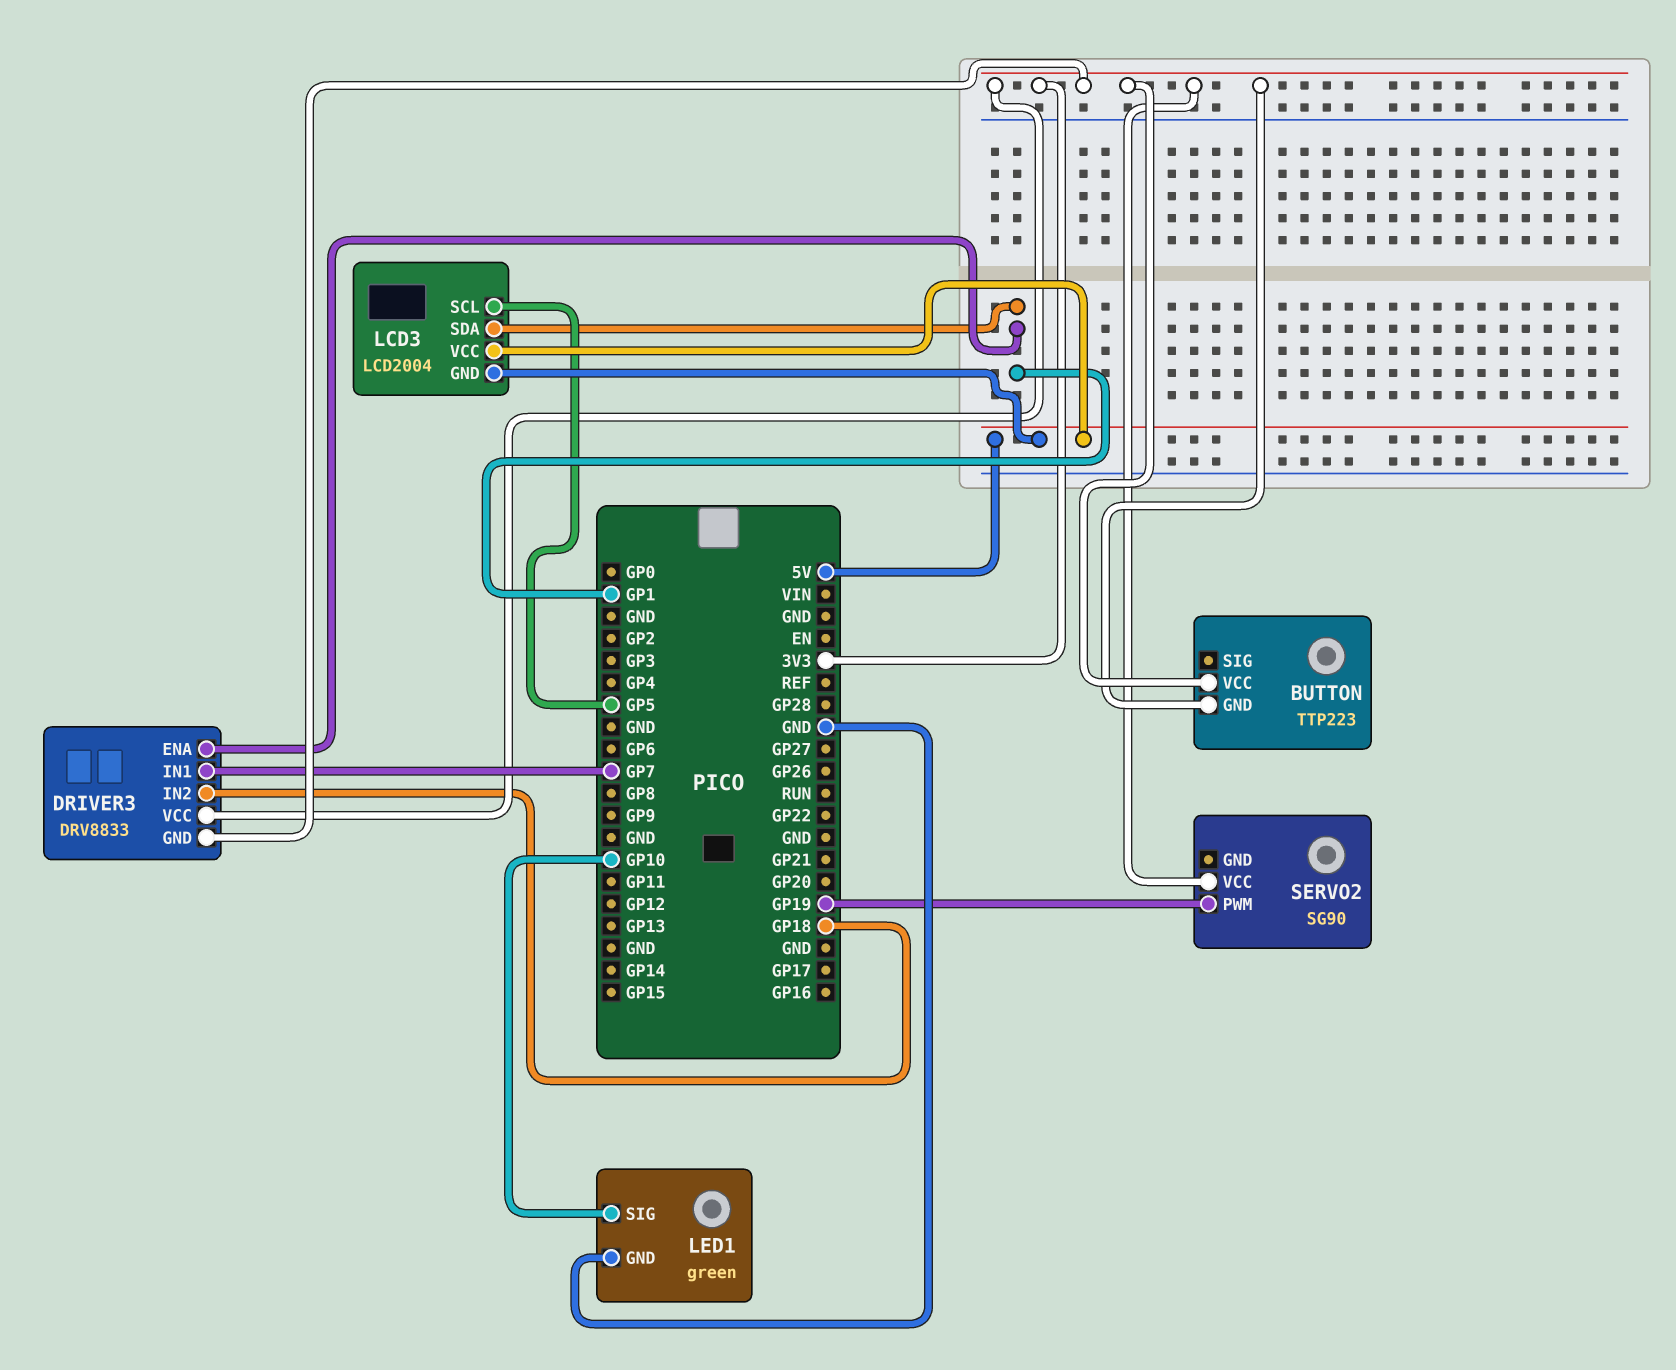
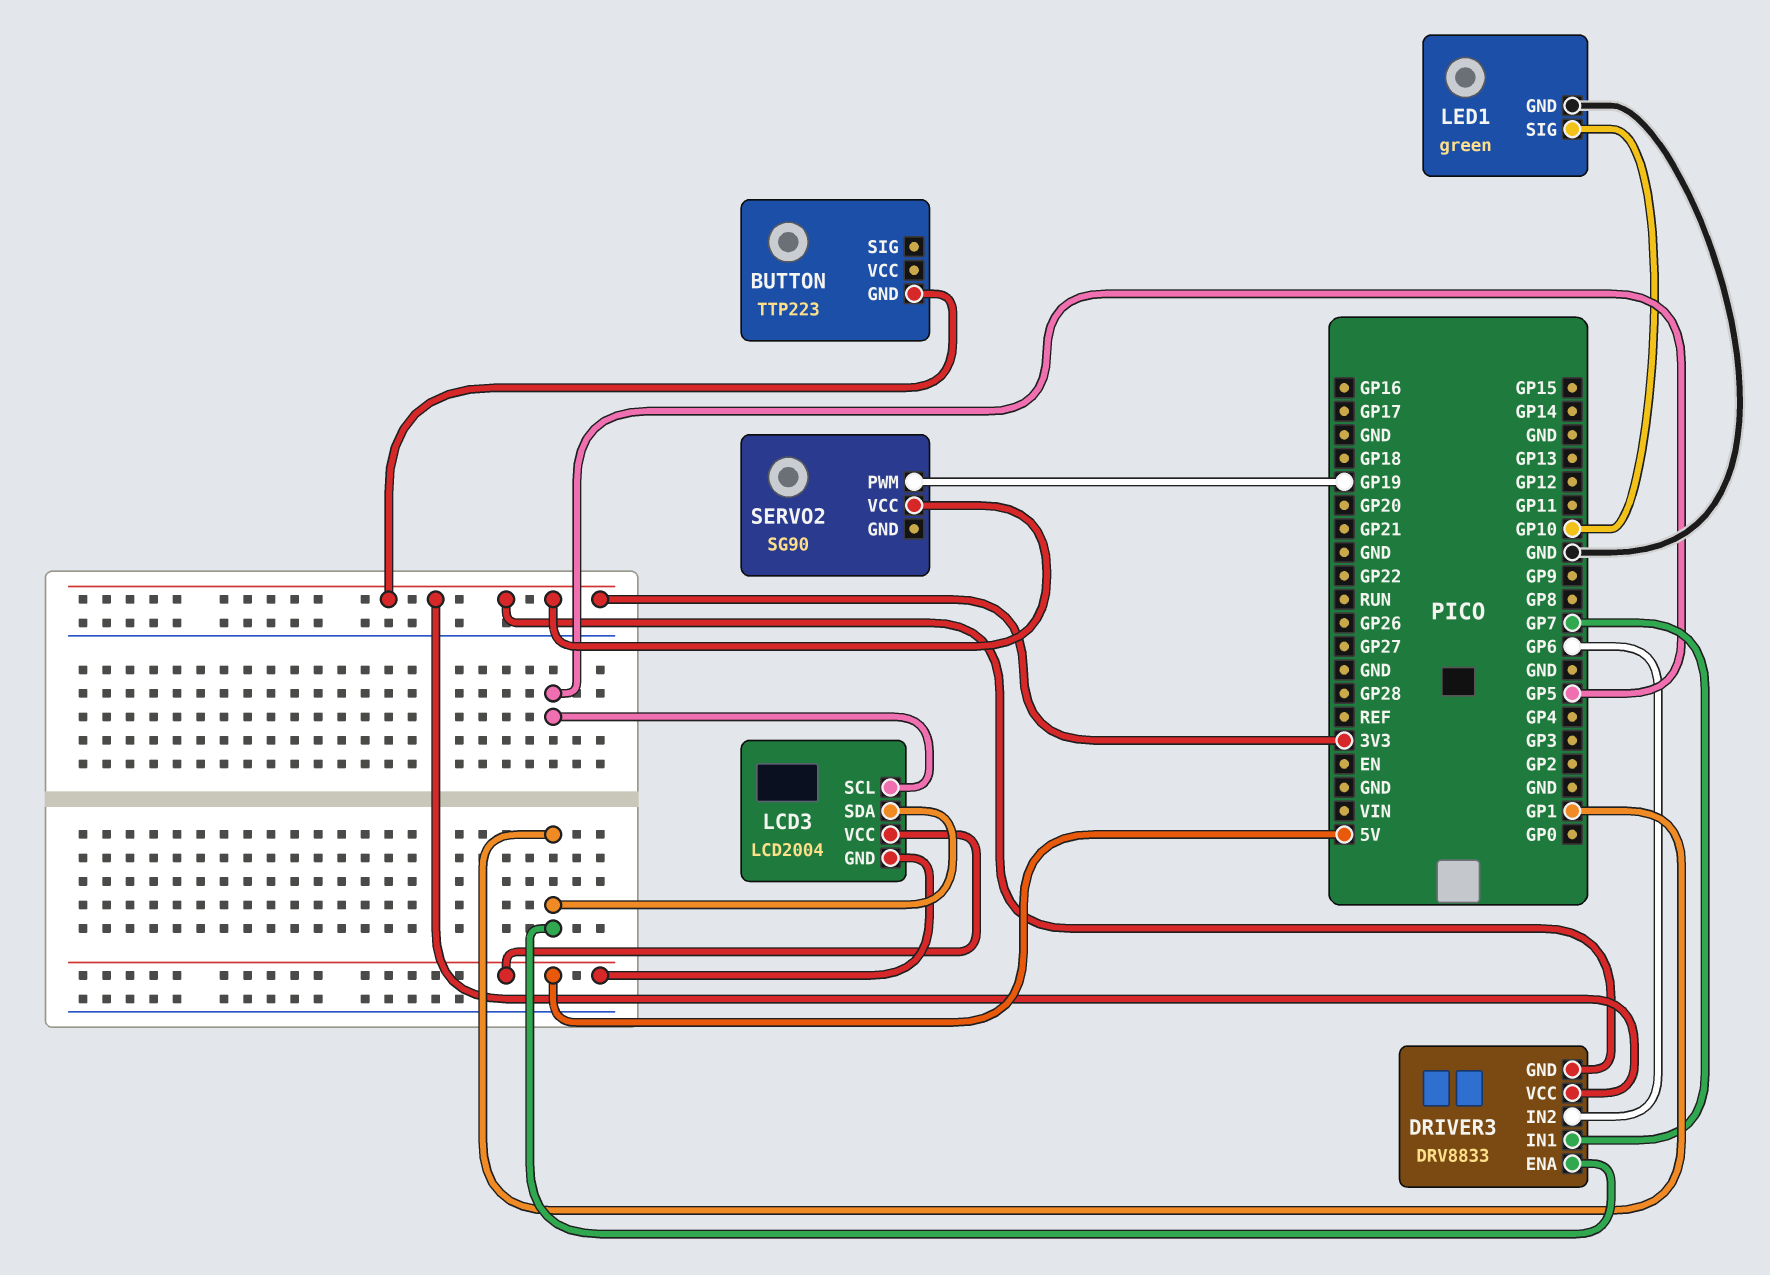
BUTTON pin VCC: 3V3 -> none
DRIVER3 pin IN2: GP18 -> GP6

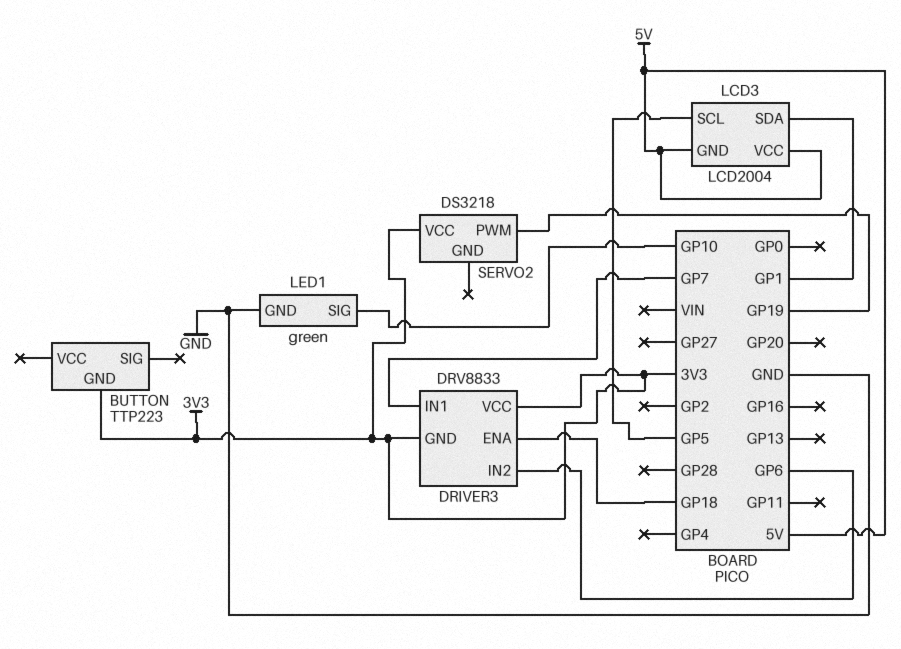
DRIVER3 pin ENA: GP1 -> GP18
SERVO2: SG90 -> DS3218

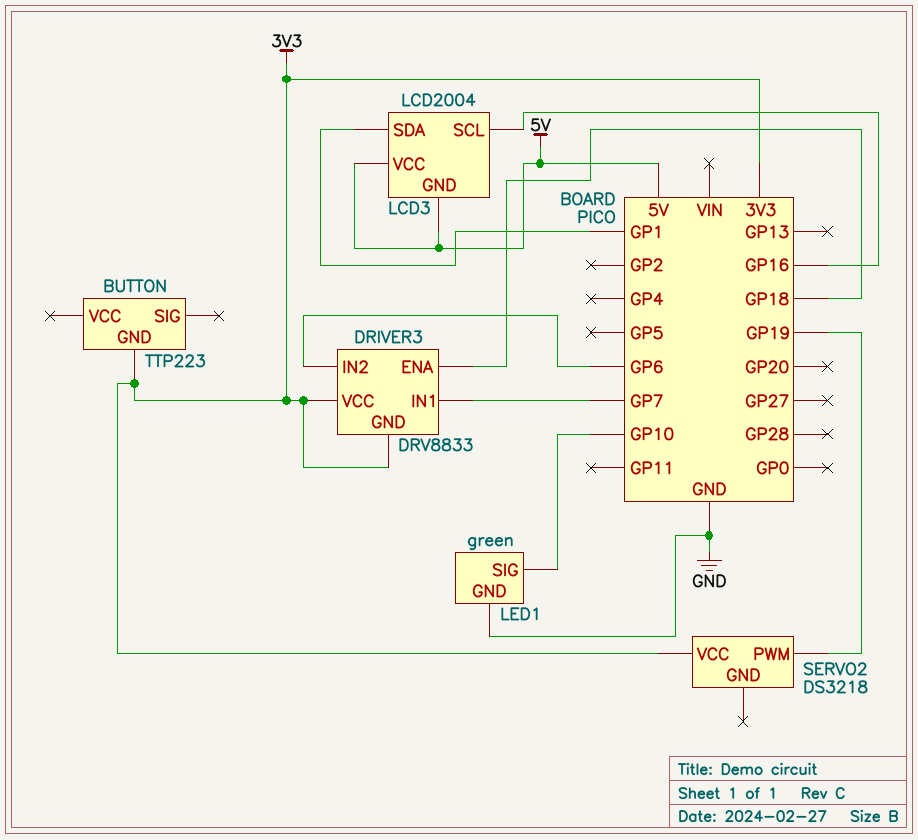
LCD3 pin SCL: GP5 -> GP16

